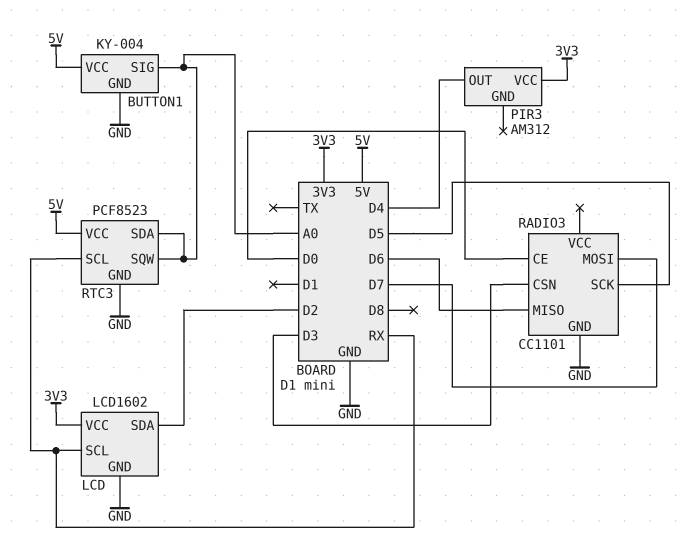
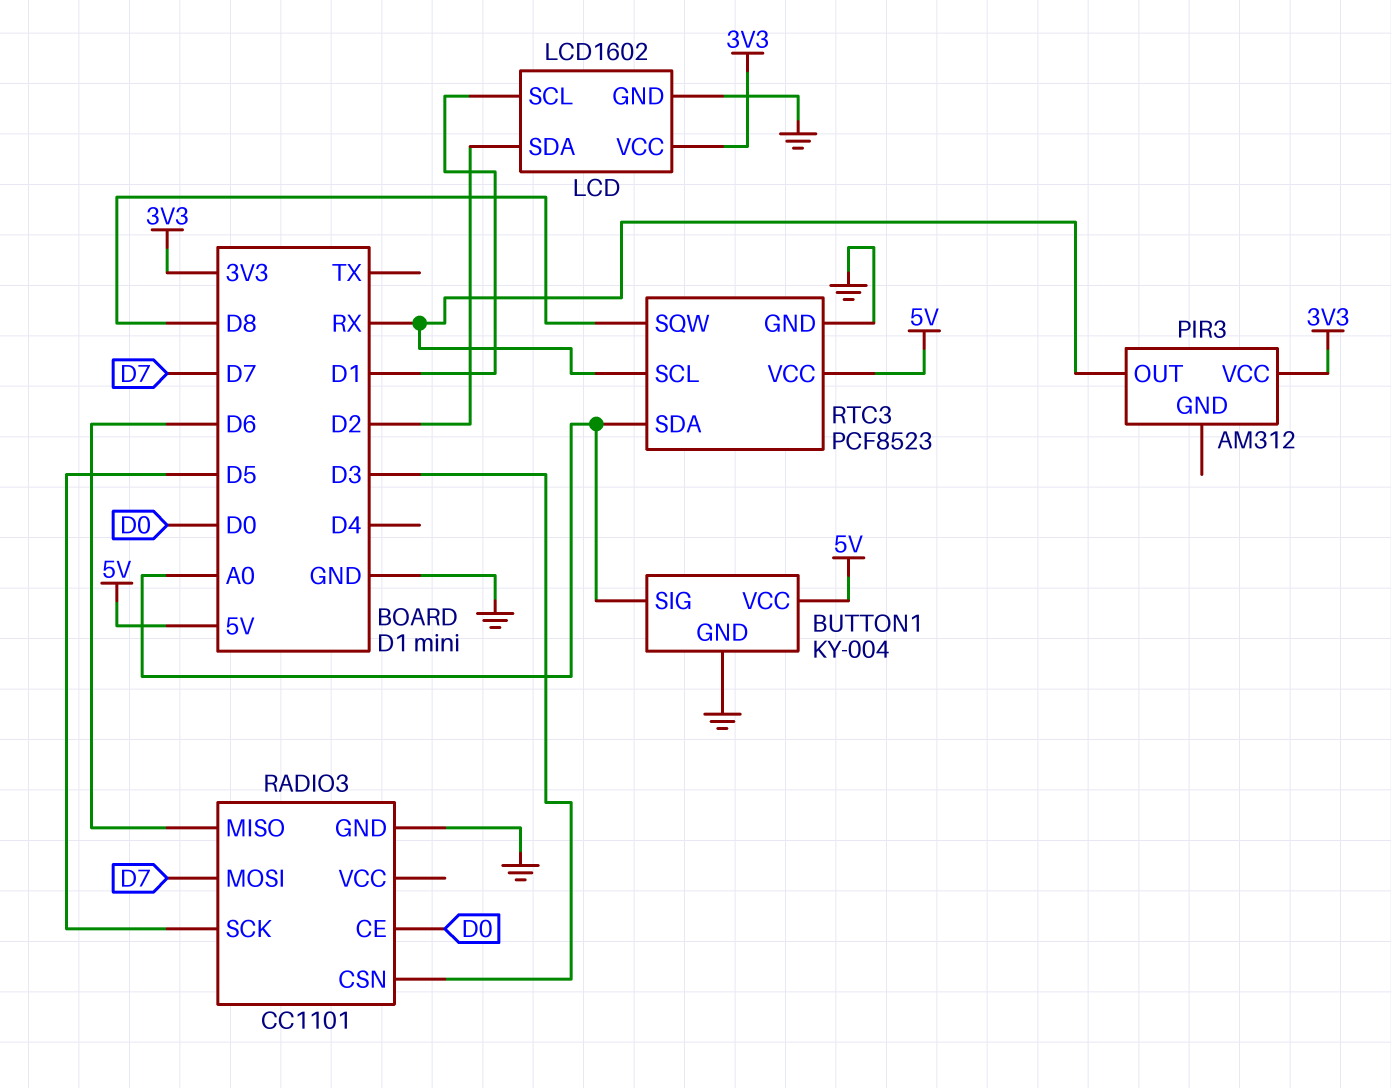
LCD pin SCL: RX -> D1
PIR3 pin OUT: D4 -> RX
RTC3 pin SQW: A0 -> D8

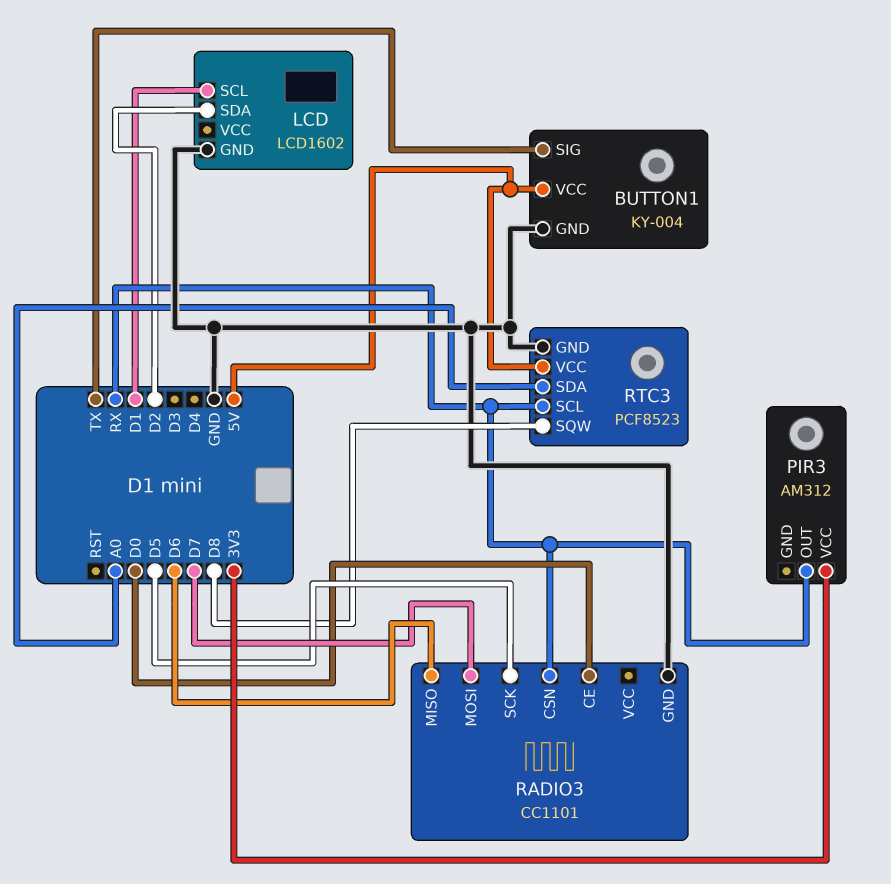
BUTTON1 pin SIG: A0 -> TX
LCD pin VCC: 3V3 -> none
RADIO3 pin CSN: D3 -> RX

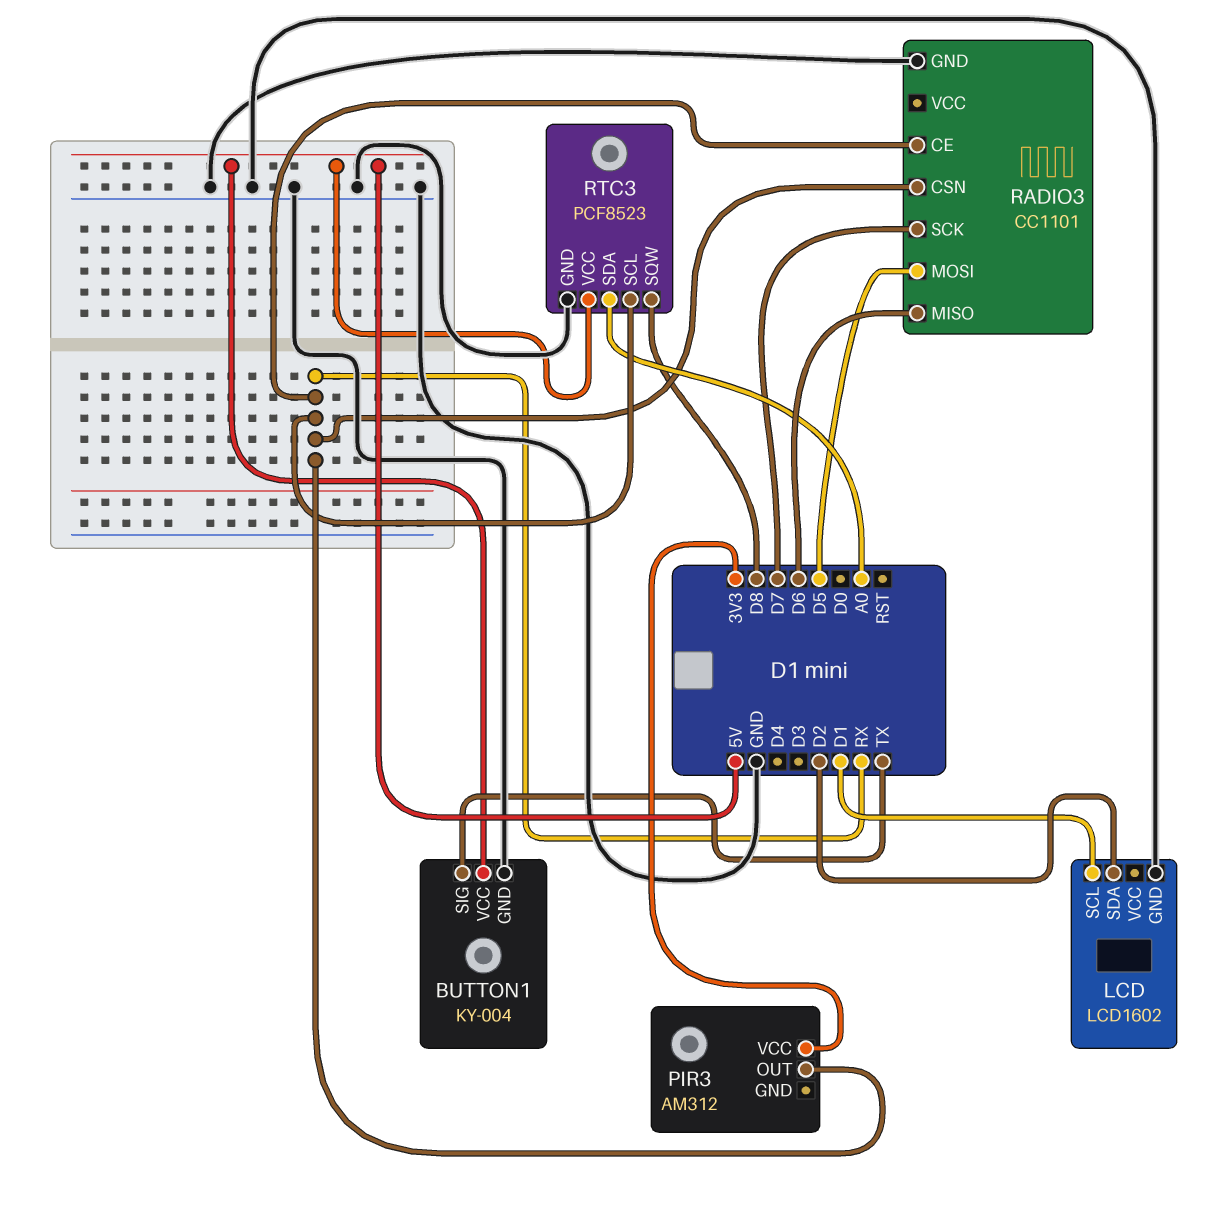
RADIO3 pin CE: D0 -> RX
RADIO3 pin MOSI: D7 -> D5
RADIO3 pin SCK: D5 -> D7

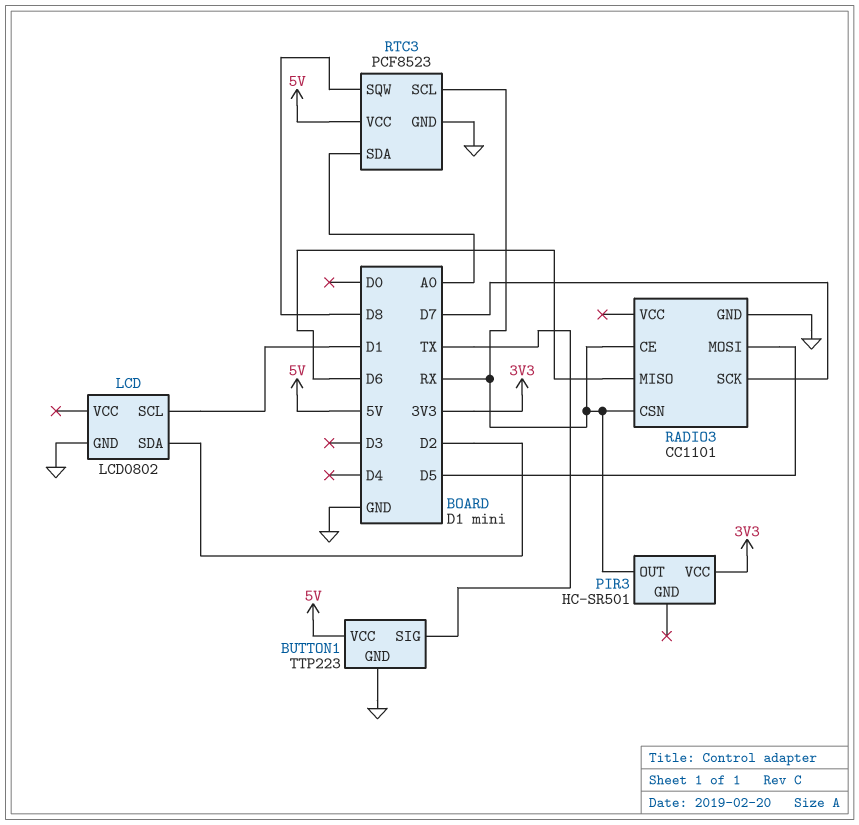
BUTTON1: KY-004 -> TTP223
LCD: LCD1602 -> LCD0802
PIR3: AM312 -> HC-SR501

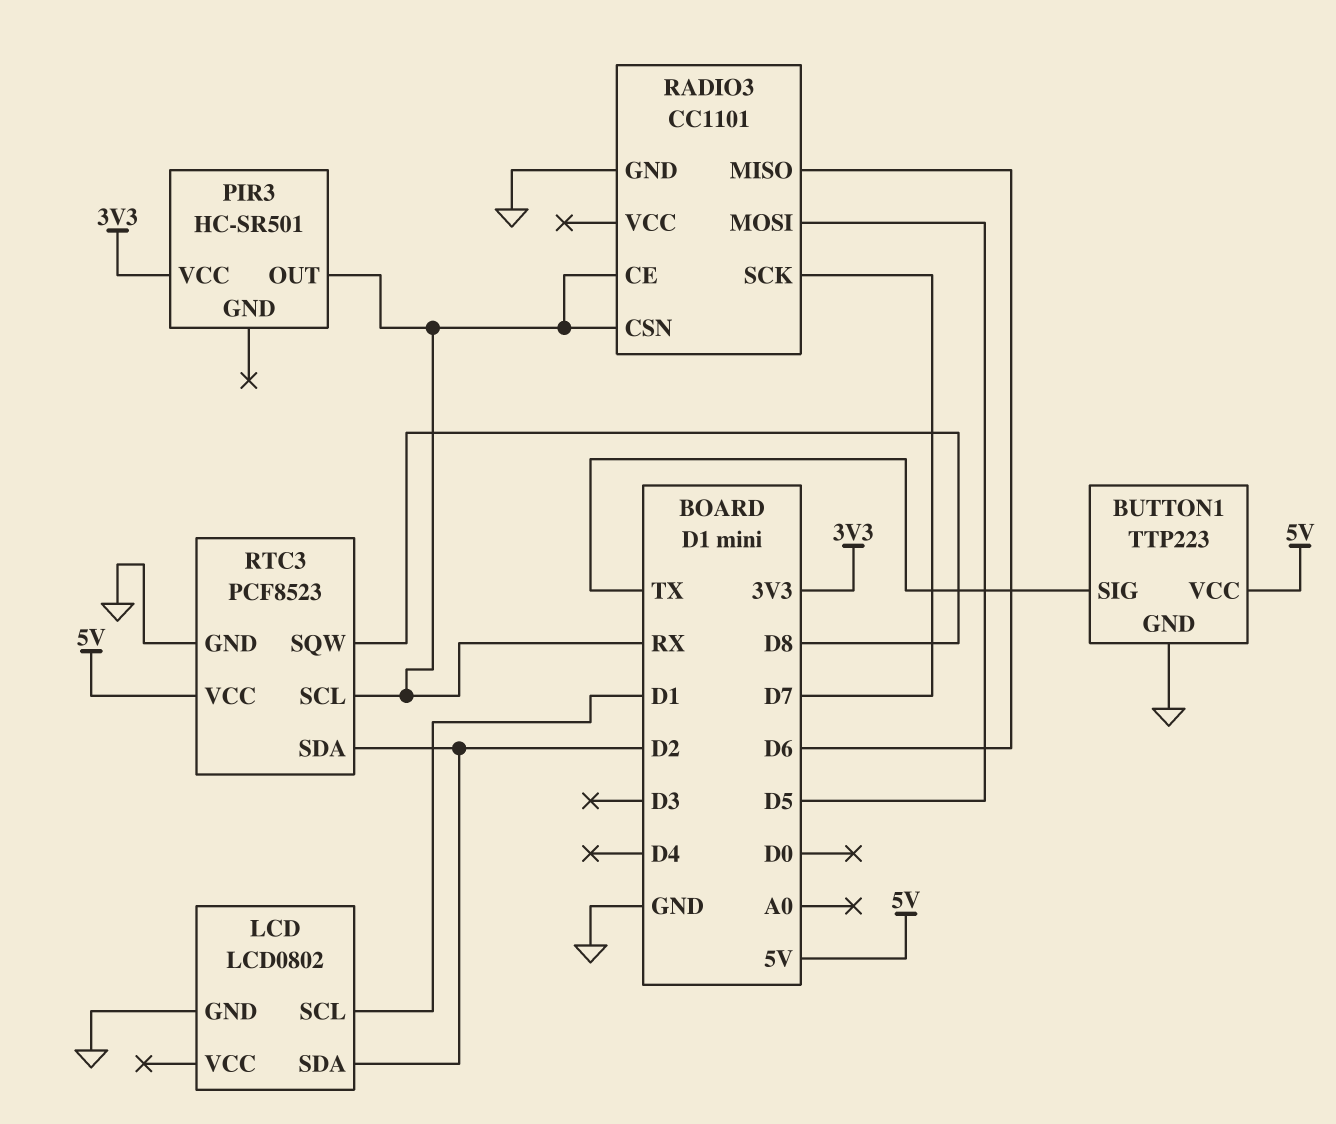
RTC3 pin SDA: A0 -> D2

